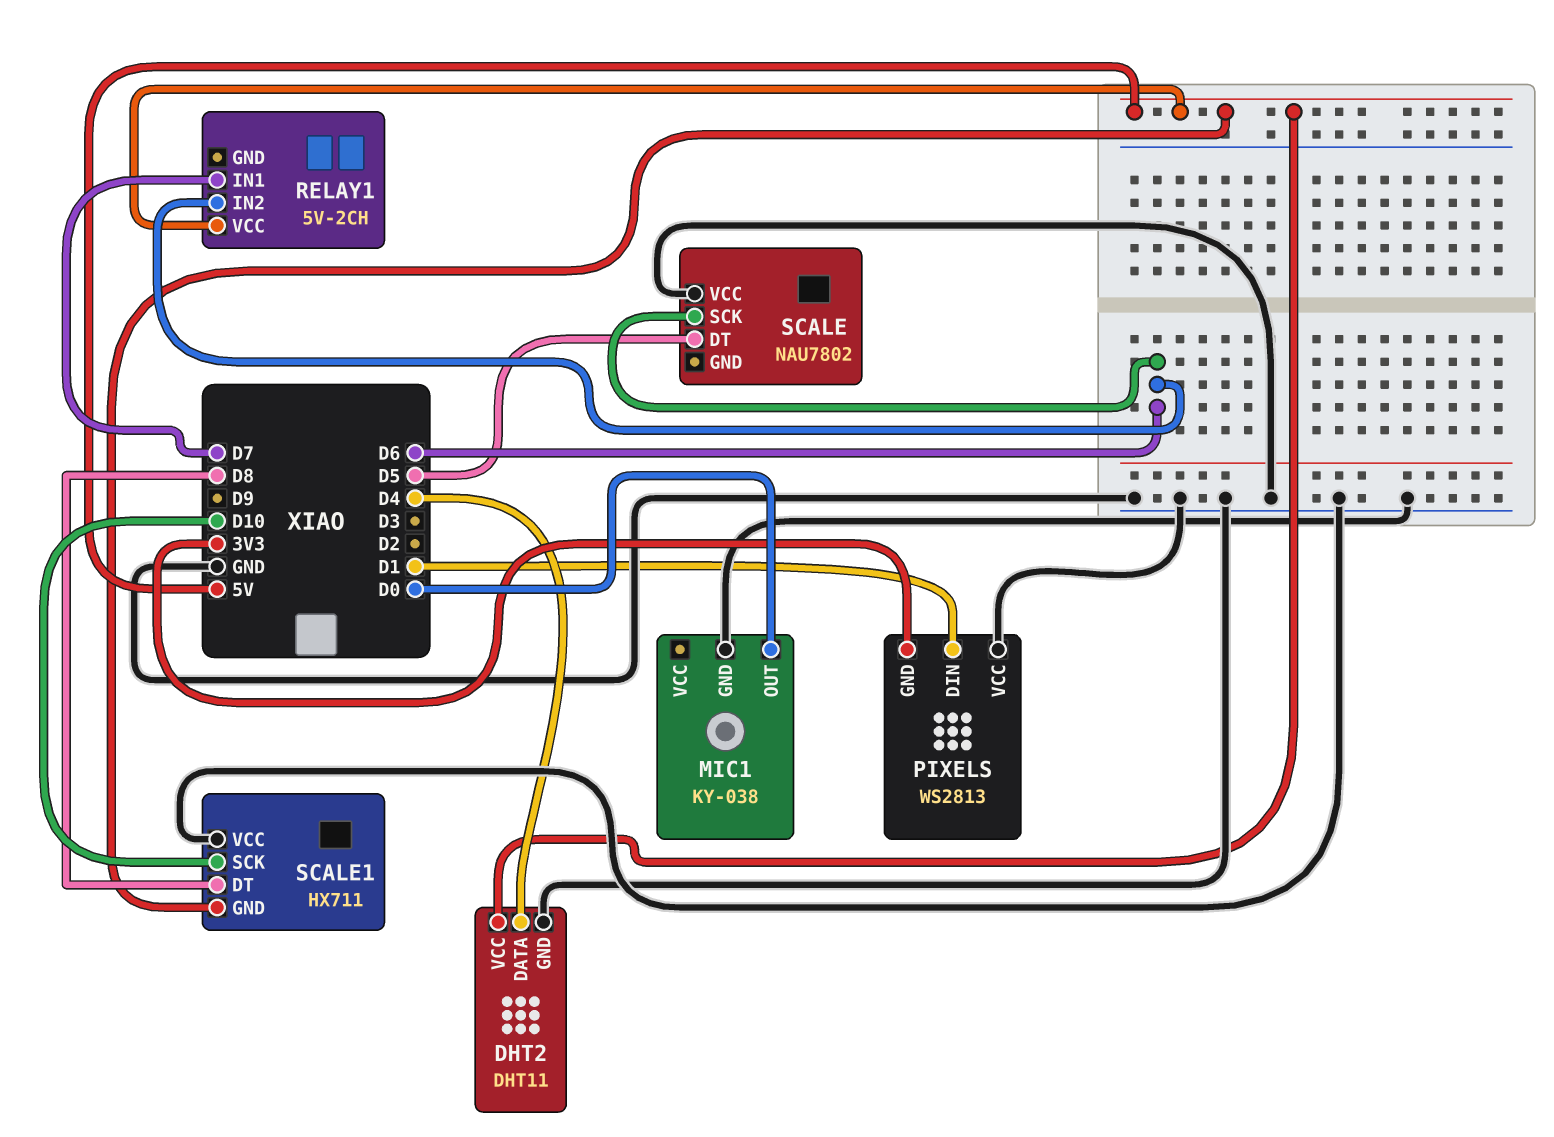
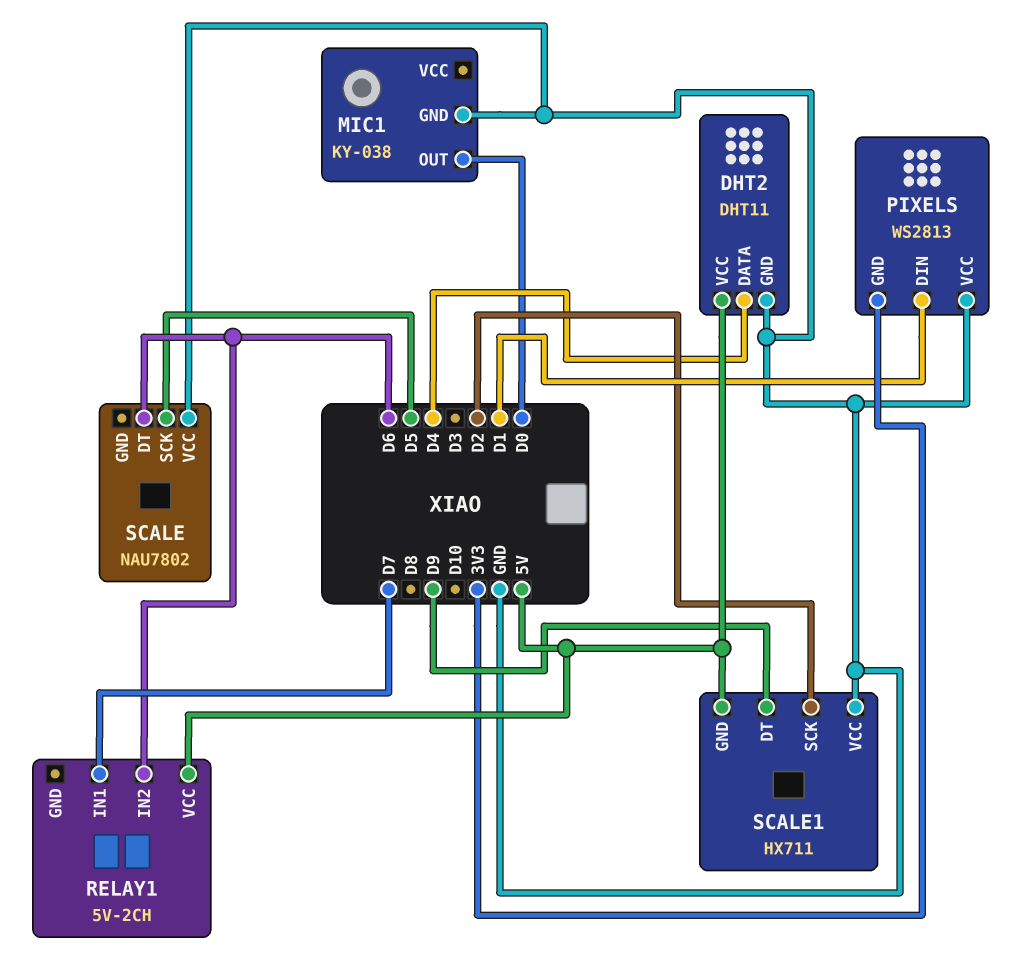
SCALE pin DT: D5 -> D6
SCALE pin SCK: D6 -> D5
SCALE1 pin DT: D8 -> D9
SCALE1 pin SCK: D10 -> D2

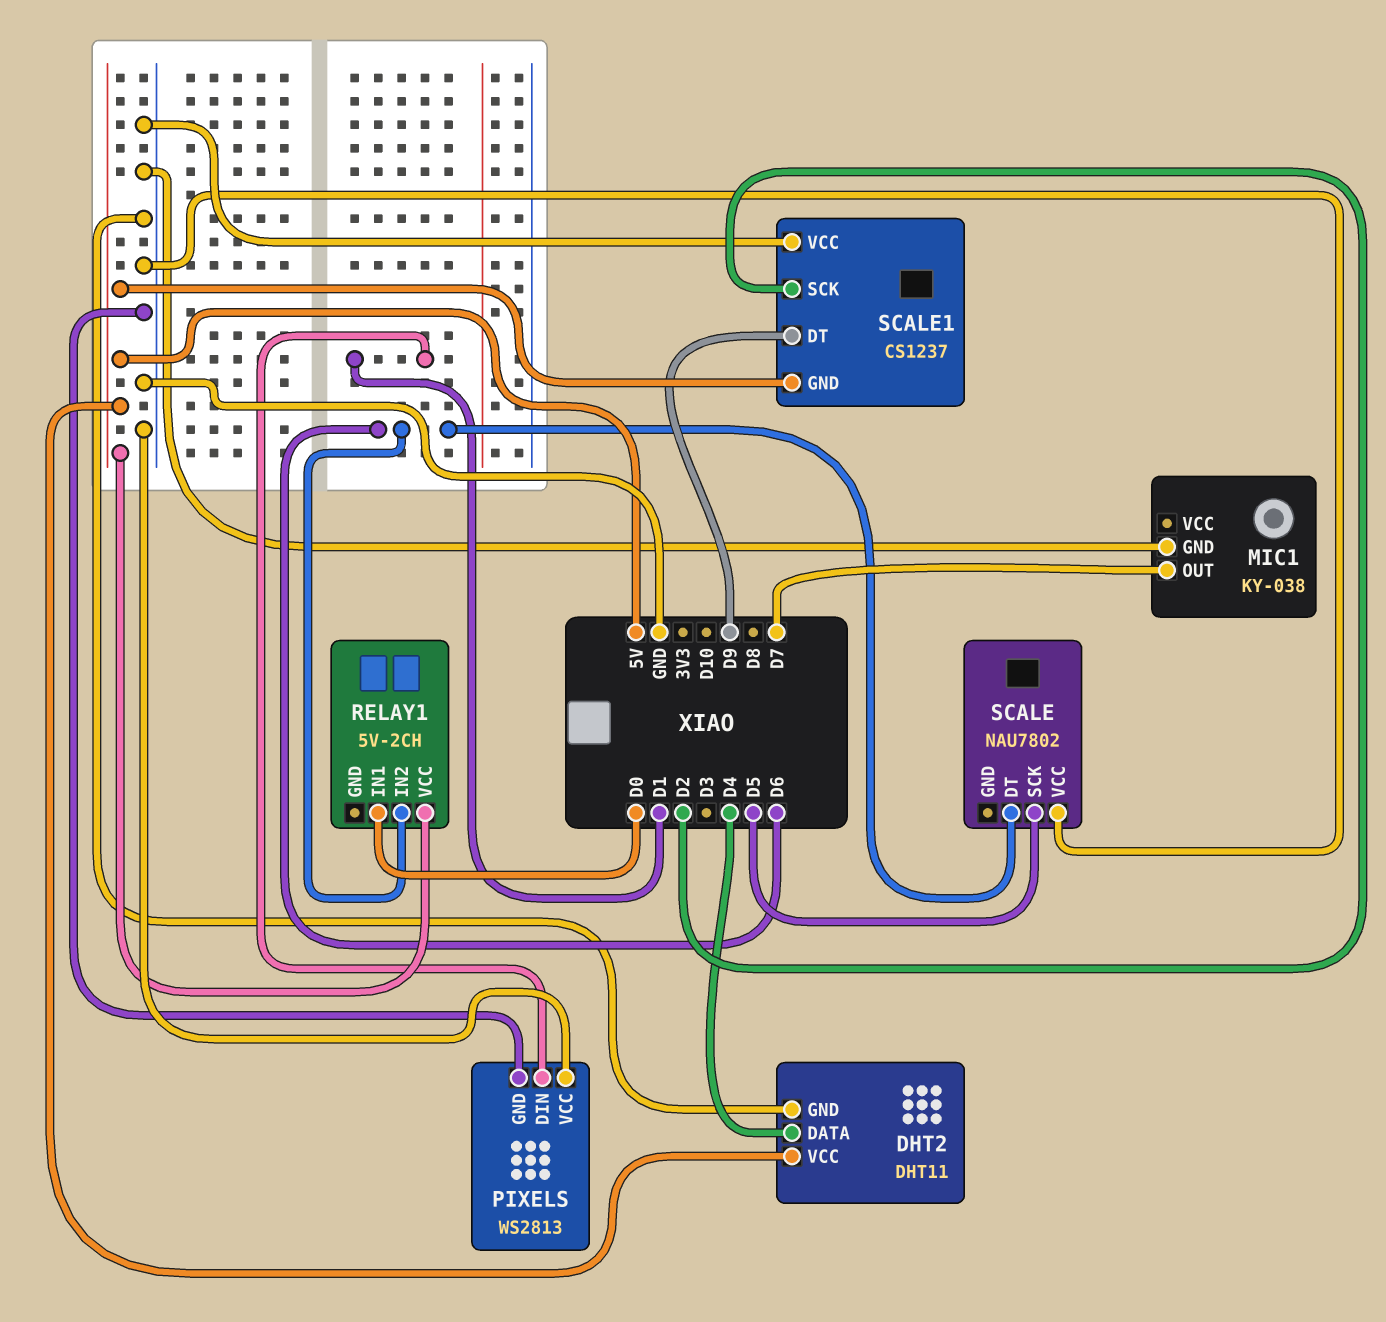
MIC1 pin OUT: D0 -> D7
PIXELS pin GND: 3V3 -> GND
RELAY1 pin IN1: D7 -> D0
SCALE1: HX711 -> CS1237

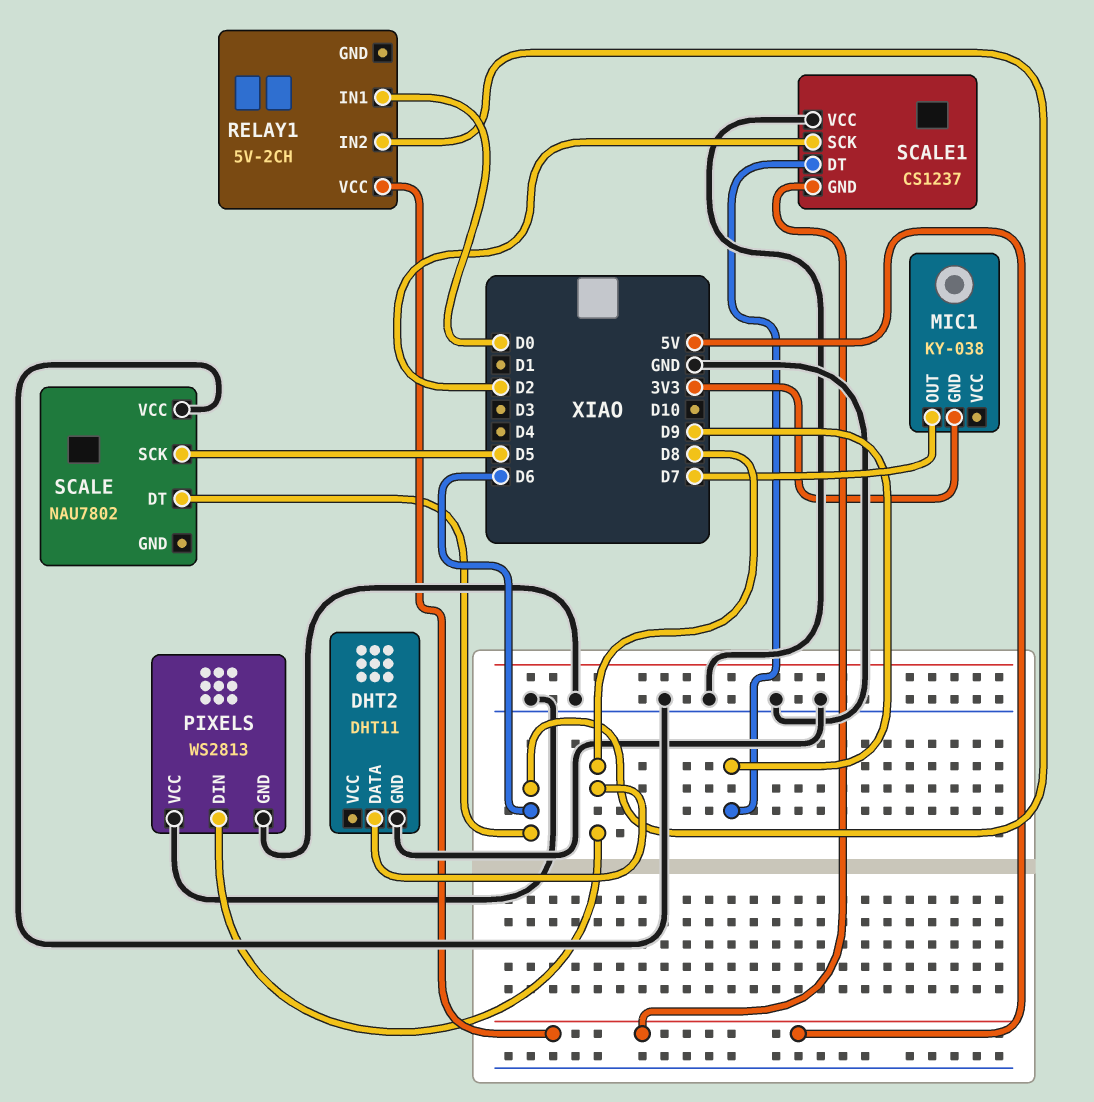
DHT2 pin DATA: D4 -> D8
DHT2 pin VCC: 5V -> none
MIC1 pin GND: GND -> 3V3
PIXELS pin DIN: D1 -> D8

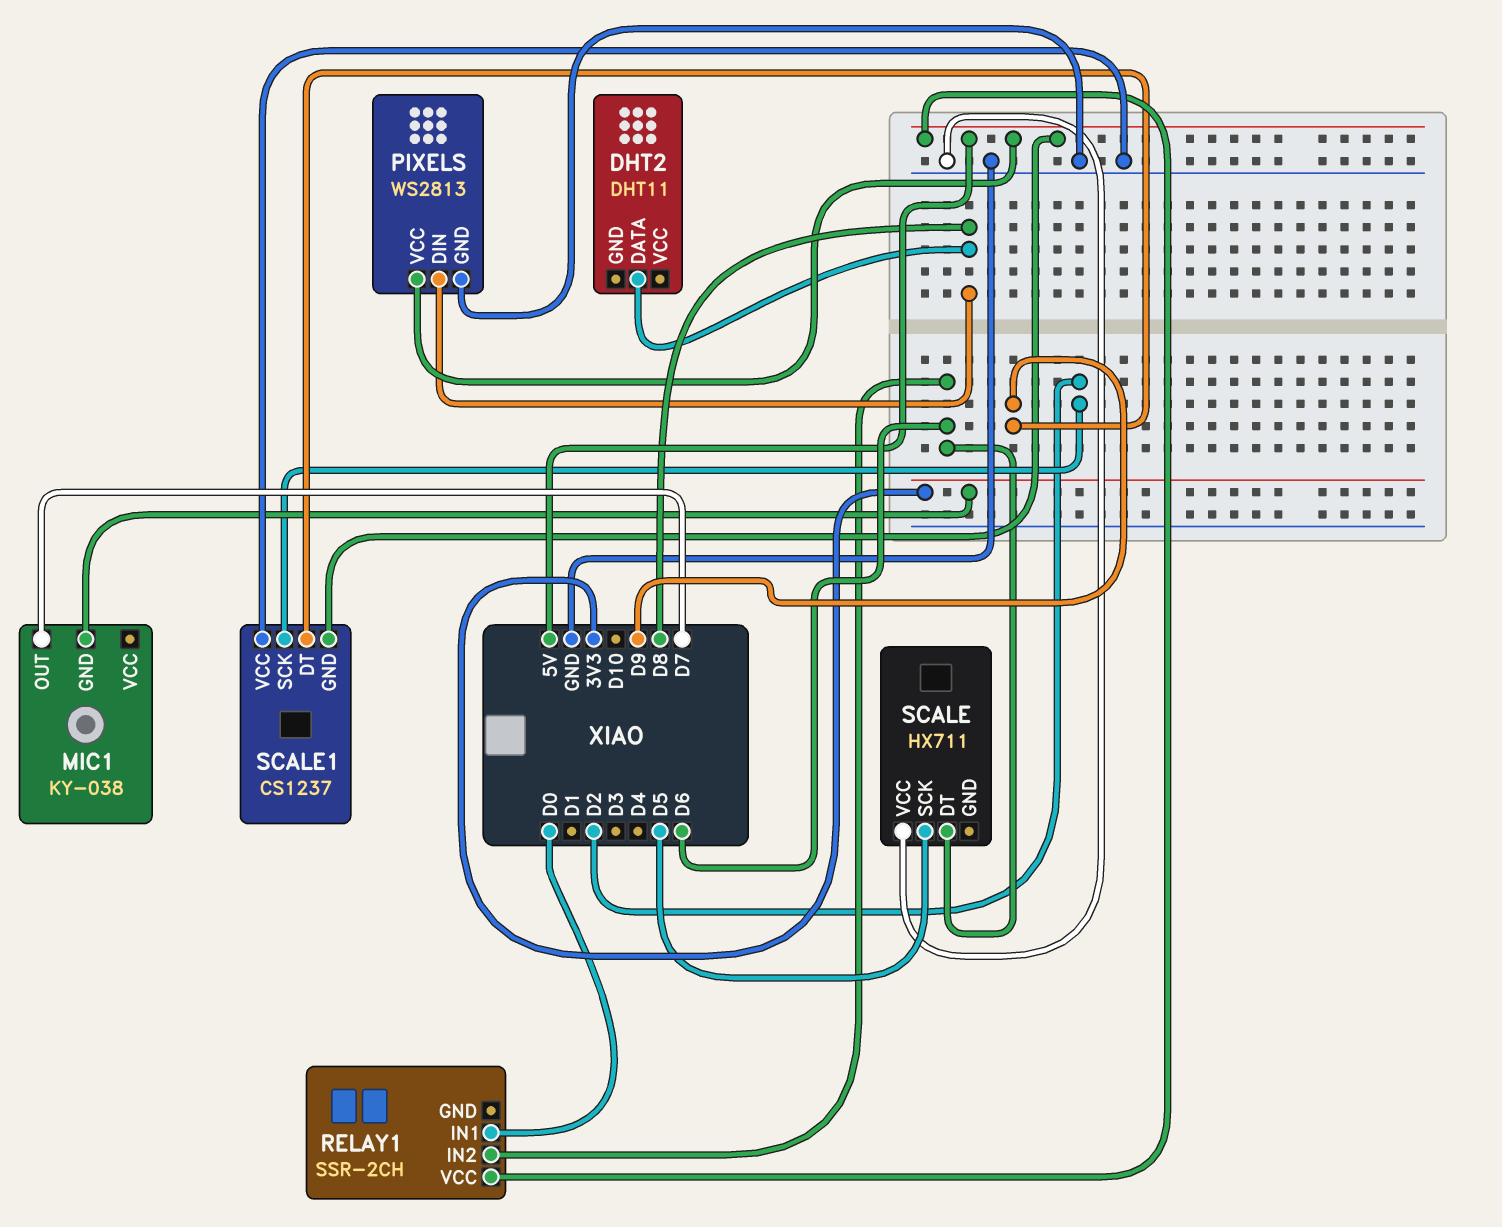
DHT2 pin GND: GND -> none
PIXELS pin VCC: GND -> 5V
RELAY1: 5V-2CH -> SSR-2CH
SCALE: NAU7802 -> HX711

